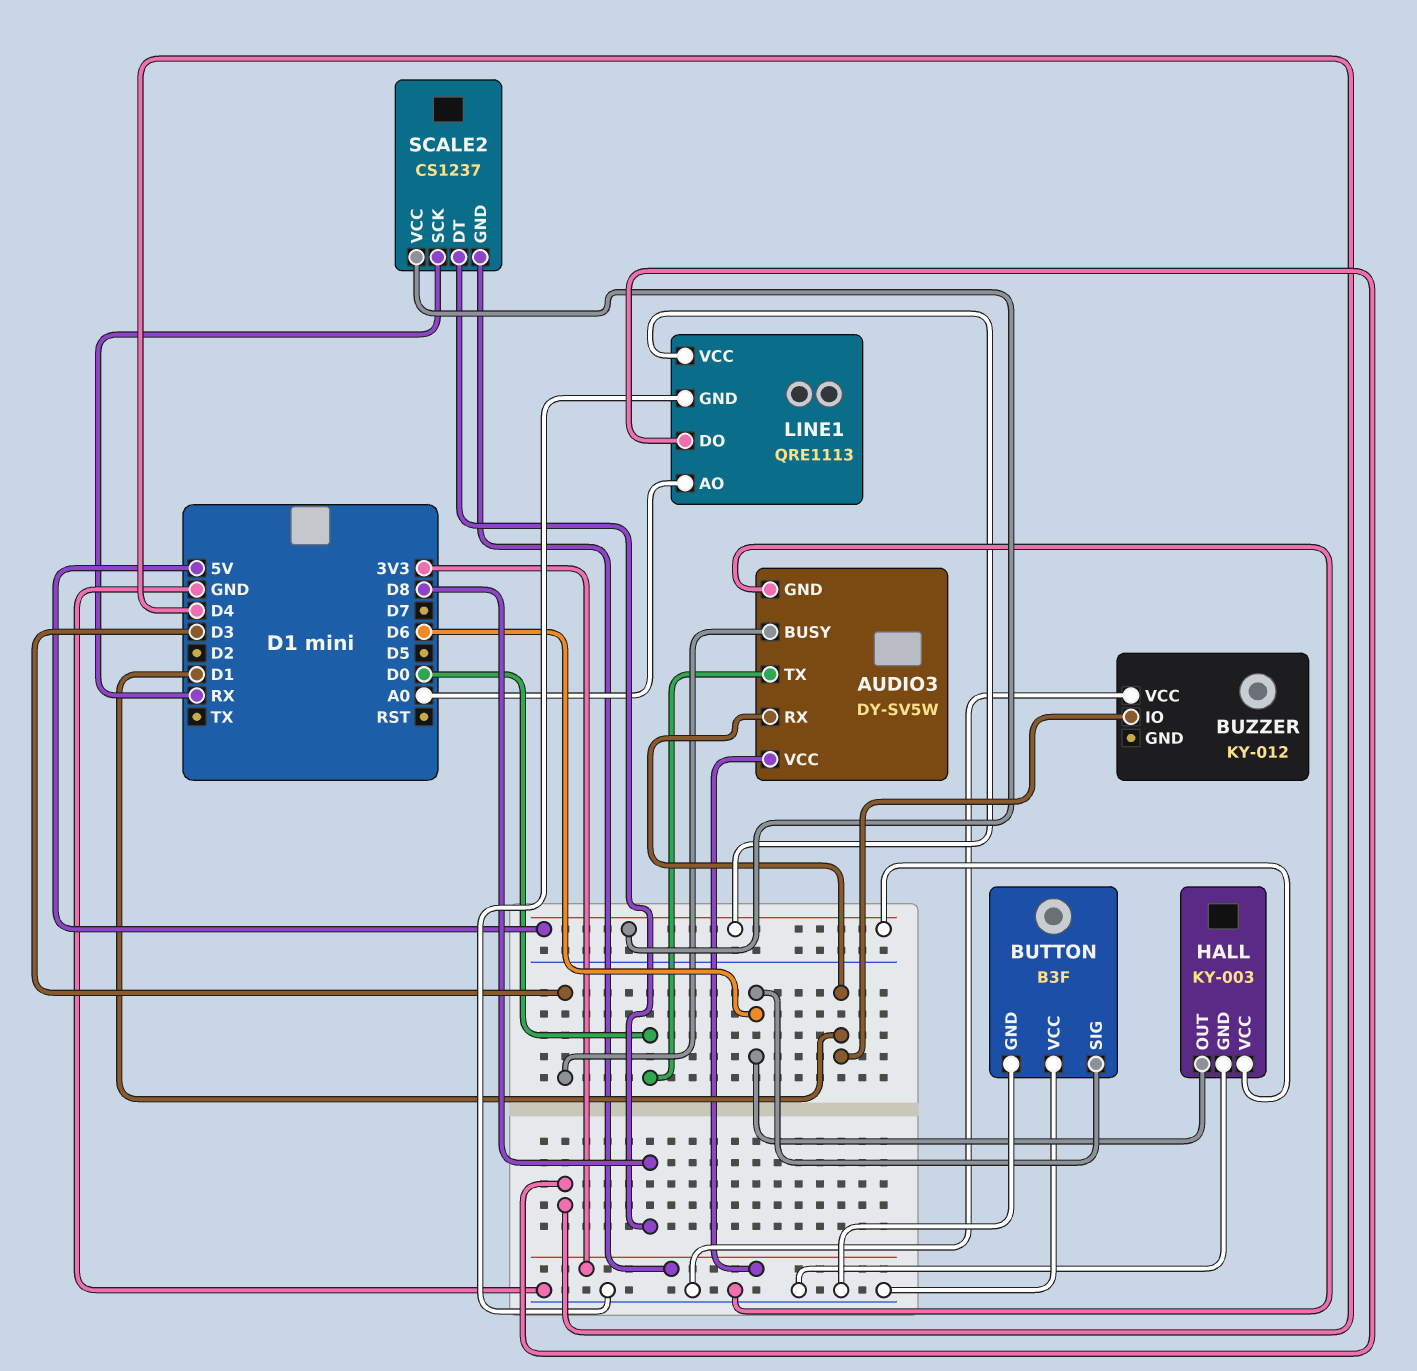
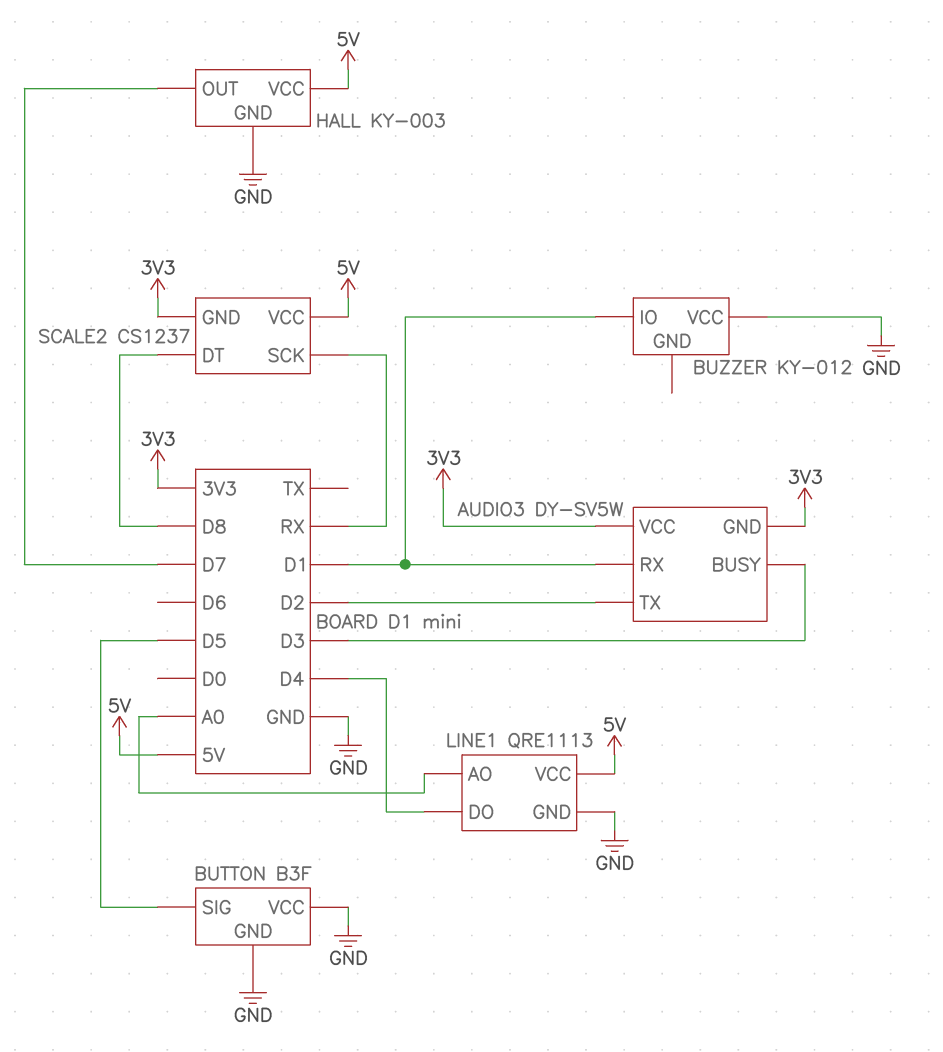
AUDIO3 pin GND: GND -> 3V3
AUDIO3 pin TX: D0 -> D2
BUTTON pin SIG: D6 -> D5
HALL pin OUT: D6 -> D7

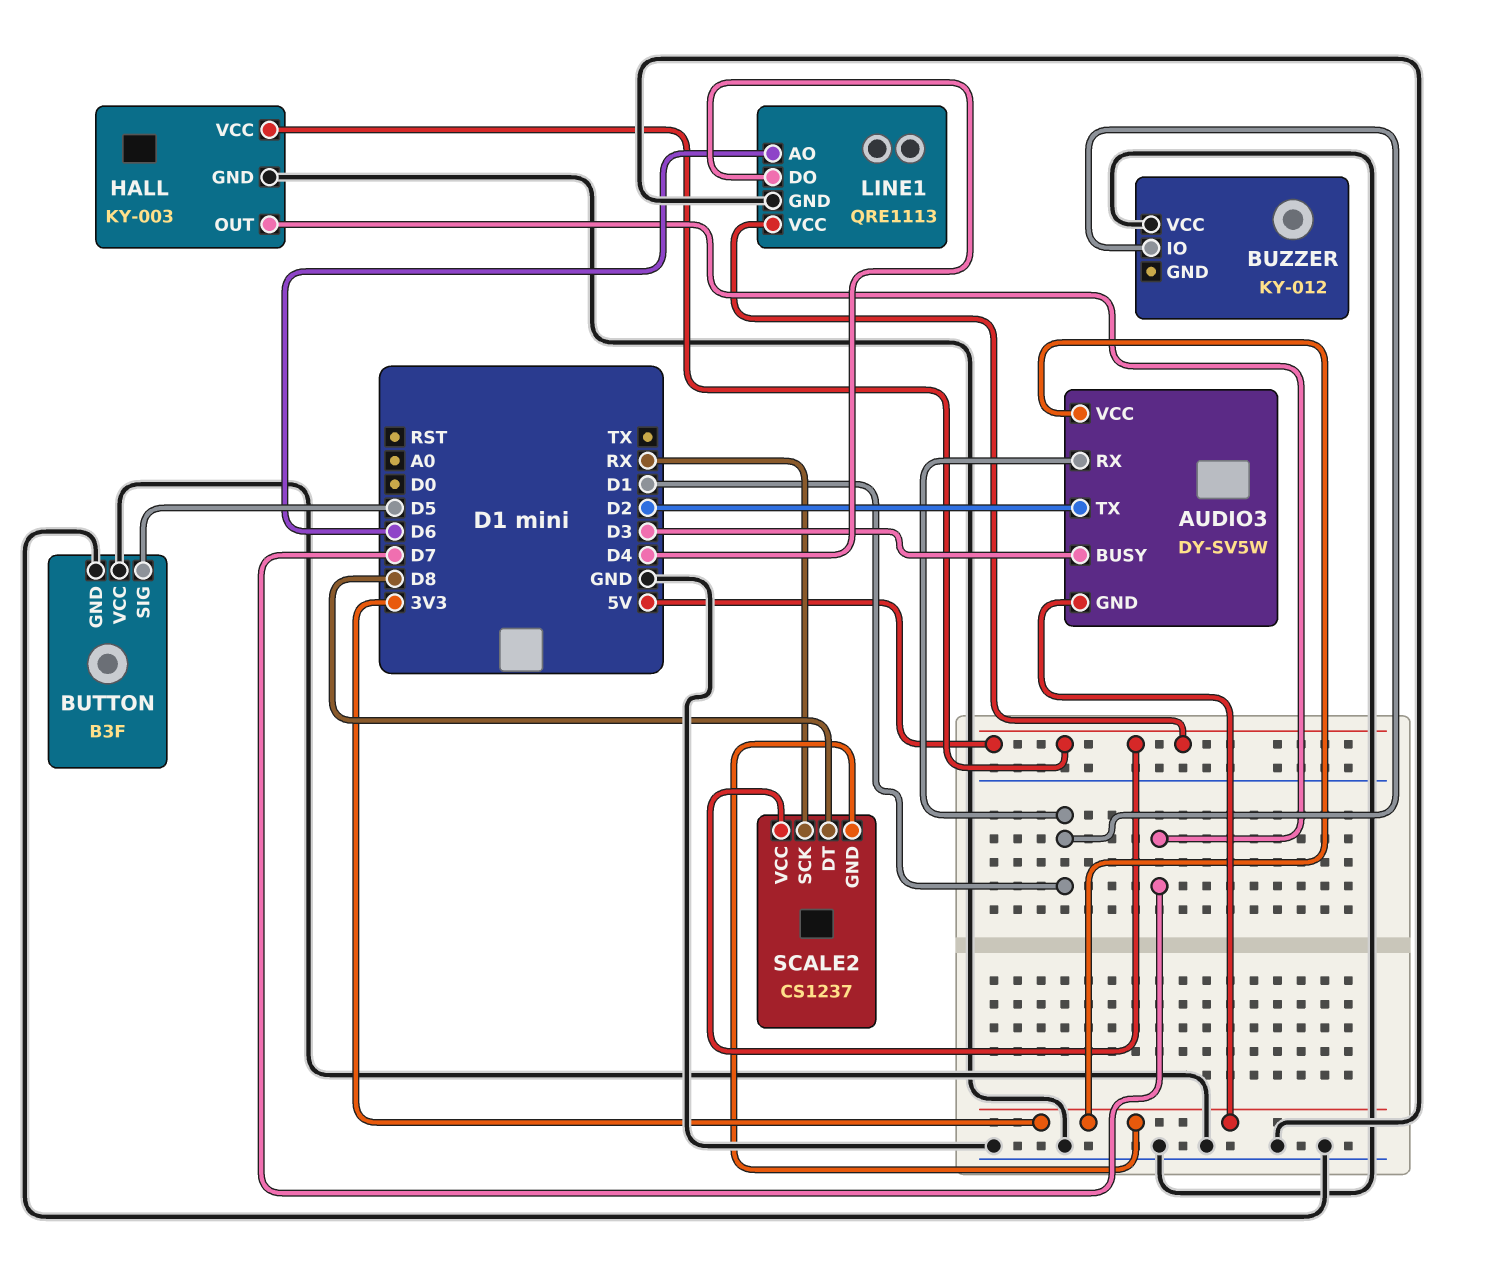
LINE1 pin AO: A0 -> D6

